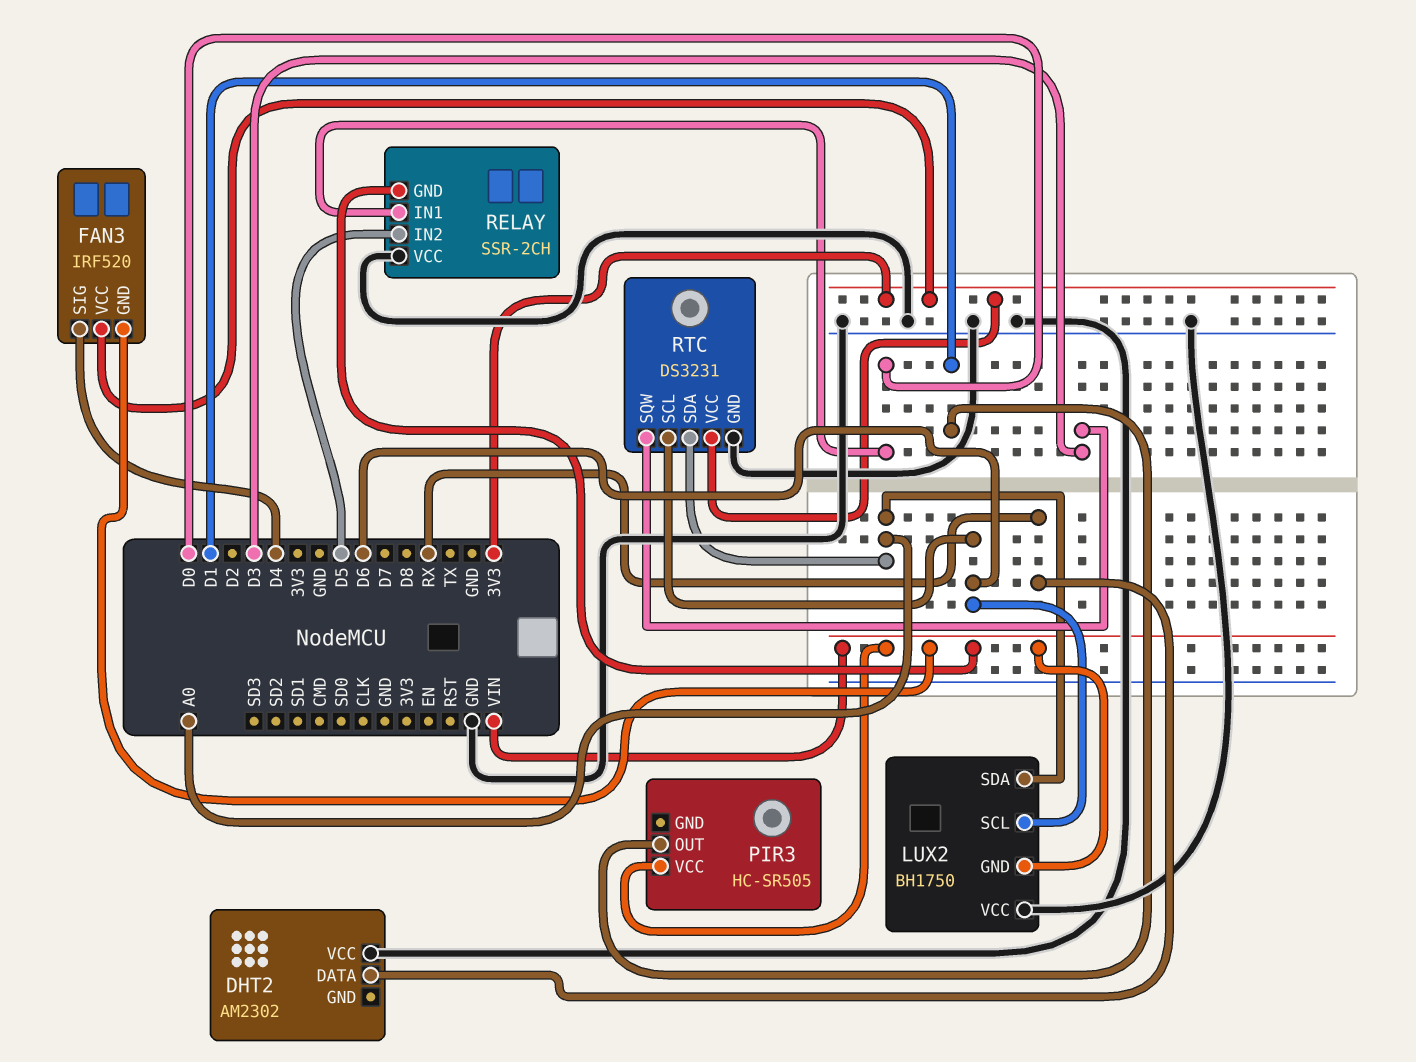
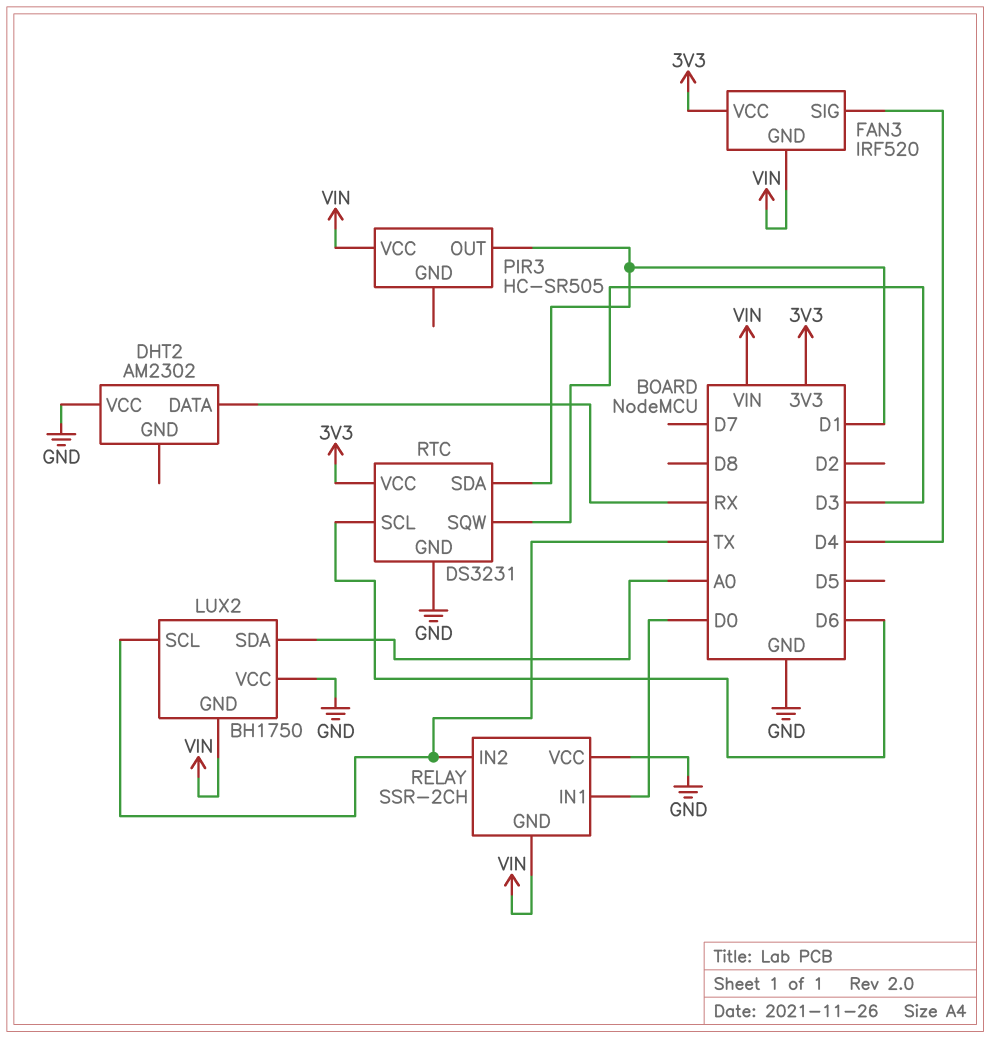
LUX2 pin SCL: D6 -> TX
RELAY pin IN2: D5 -> TX
RTC pin SDA: A0 -> D1

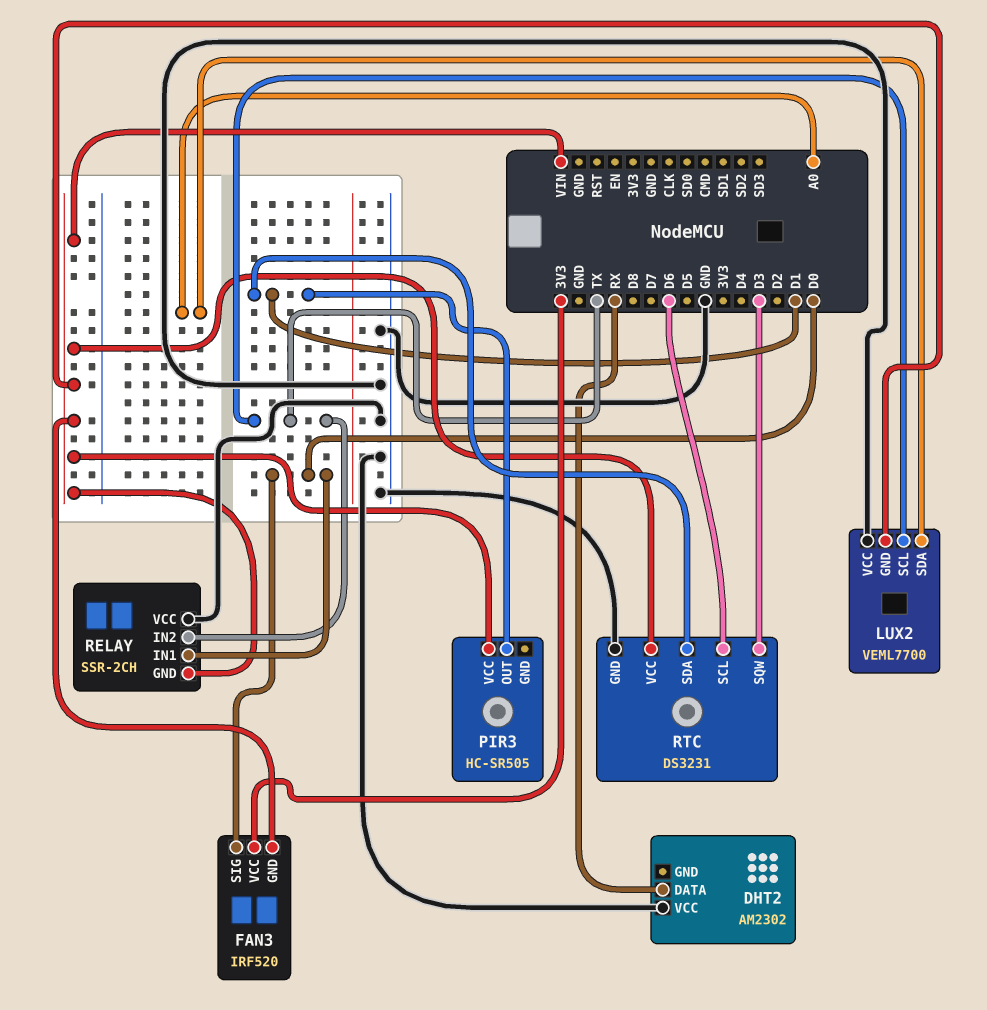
FAN3 pin SIG: D4 -> D0
LUX2: BH1750 -> VEML7700
RTC pin VCC: 3V3 -> VIN

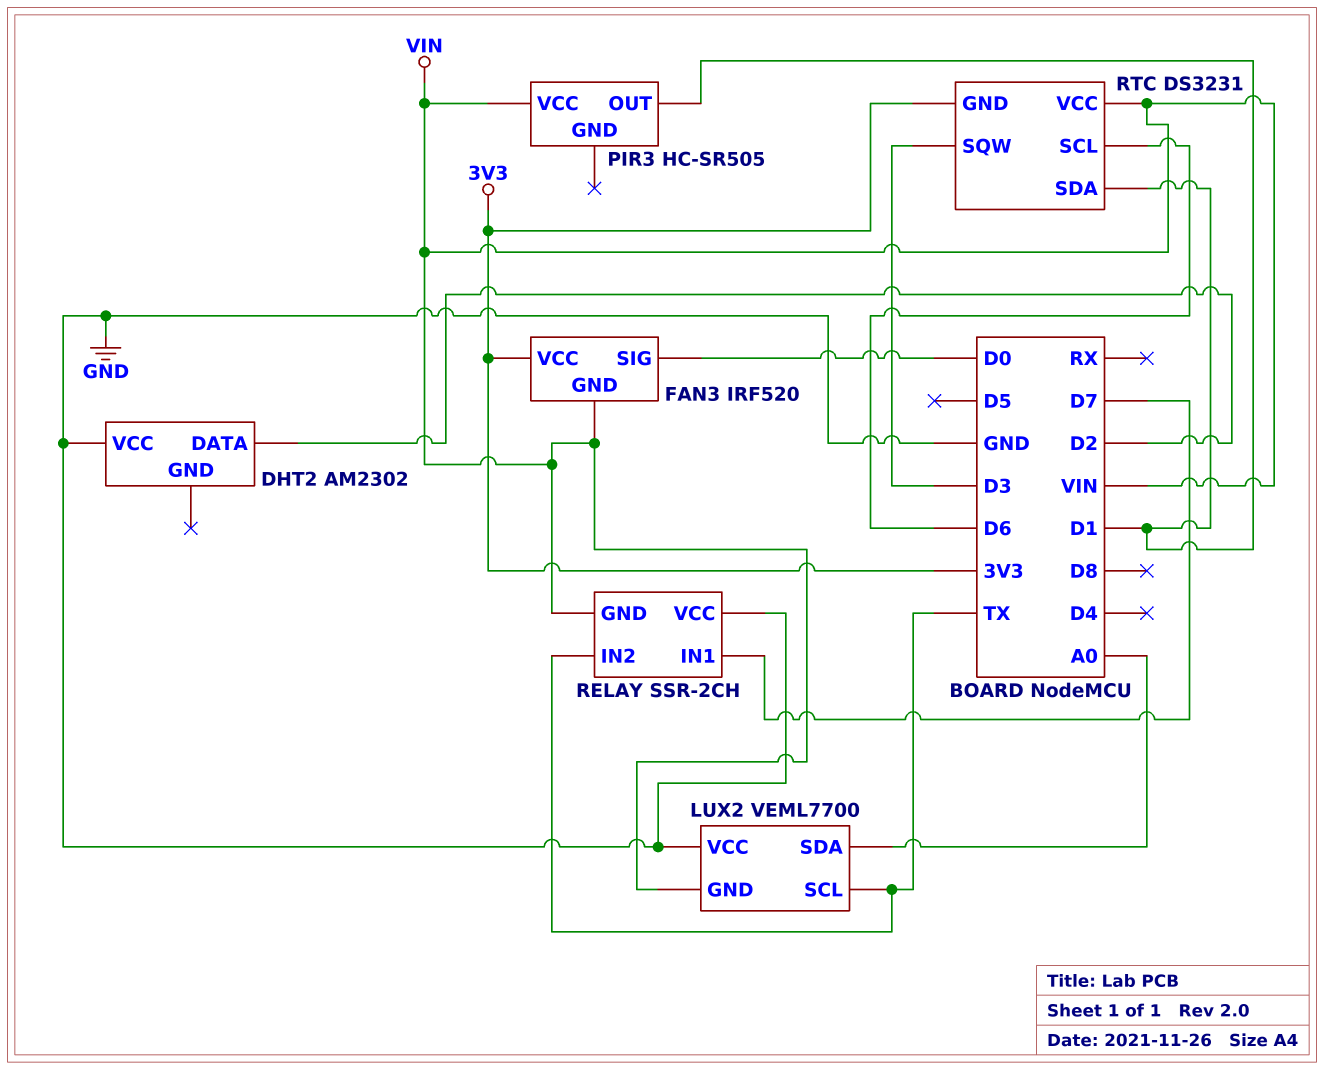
DHT2 pin DATA: RX -> D2
RELAY pin IN1: D0 -> D7
RTC pin GND: GND -> 3V3

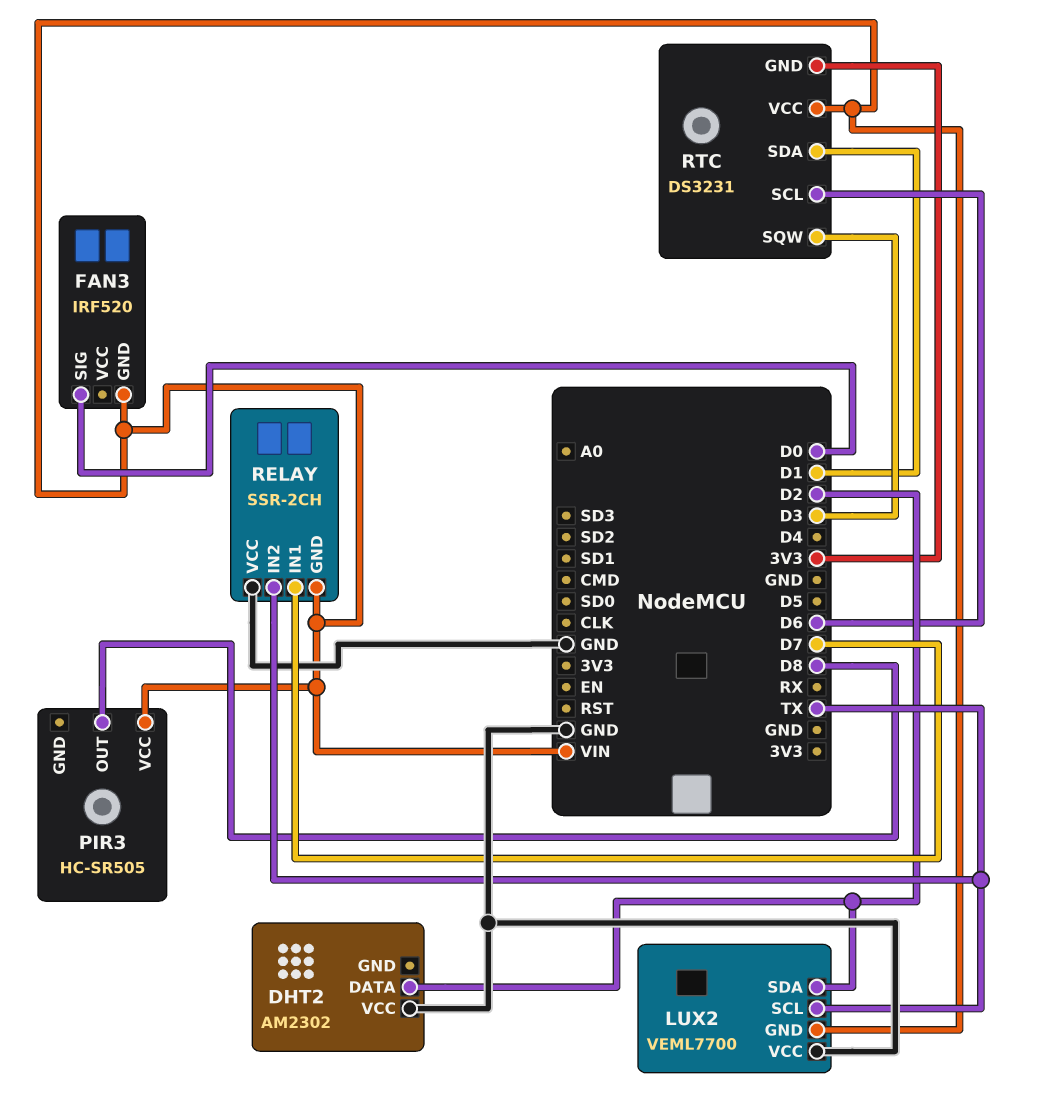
FAN3 pin VCC: 3V3 -> none
LUX2 pin SDA: A0 -> D2
PIR3 pin OUT: D1 -> D8

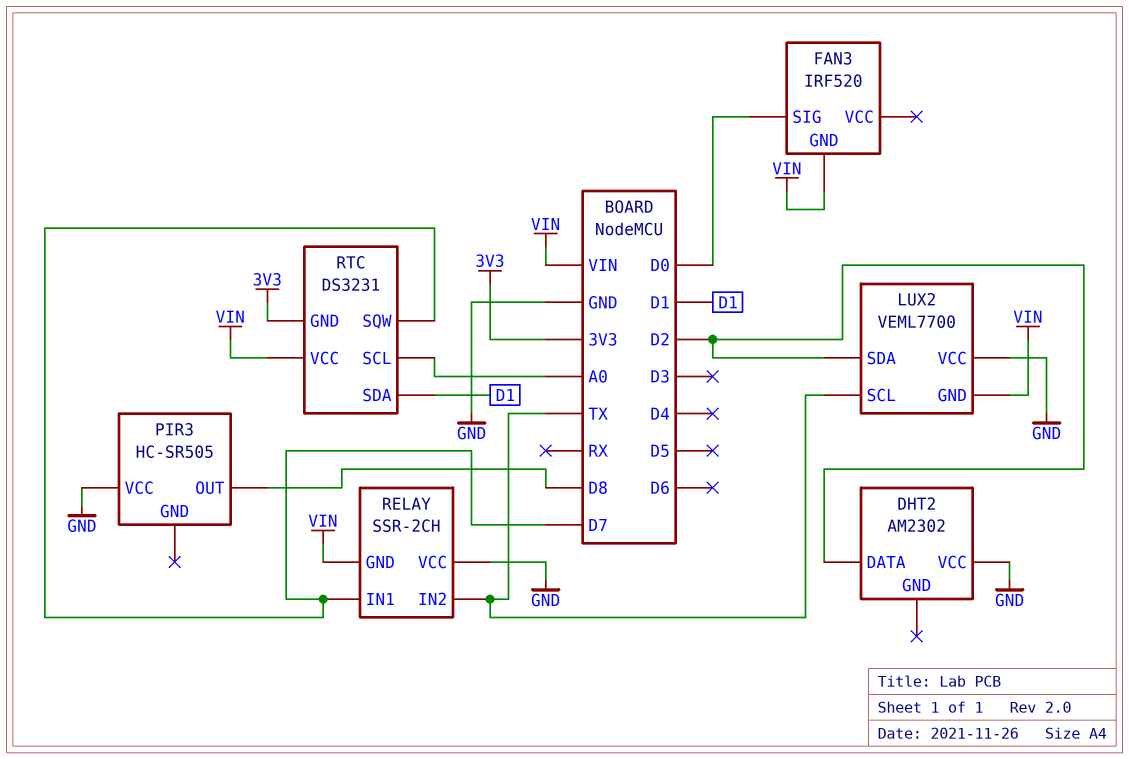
PIR3 pin VCC: VIN -> GND
RTC pin SCL: D6 -> A0
RTC pin SQW: D3 -> D7

